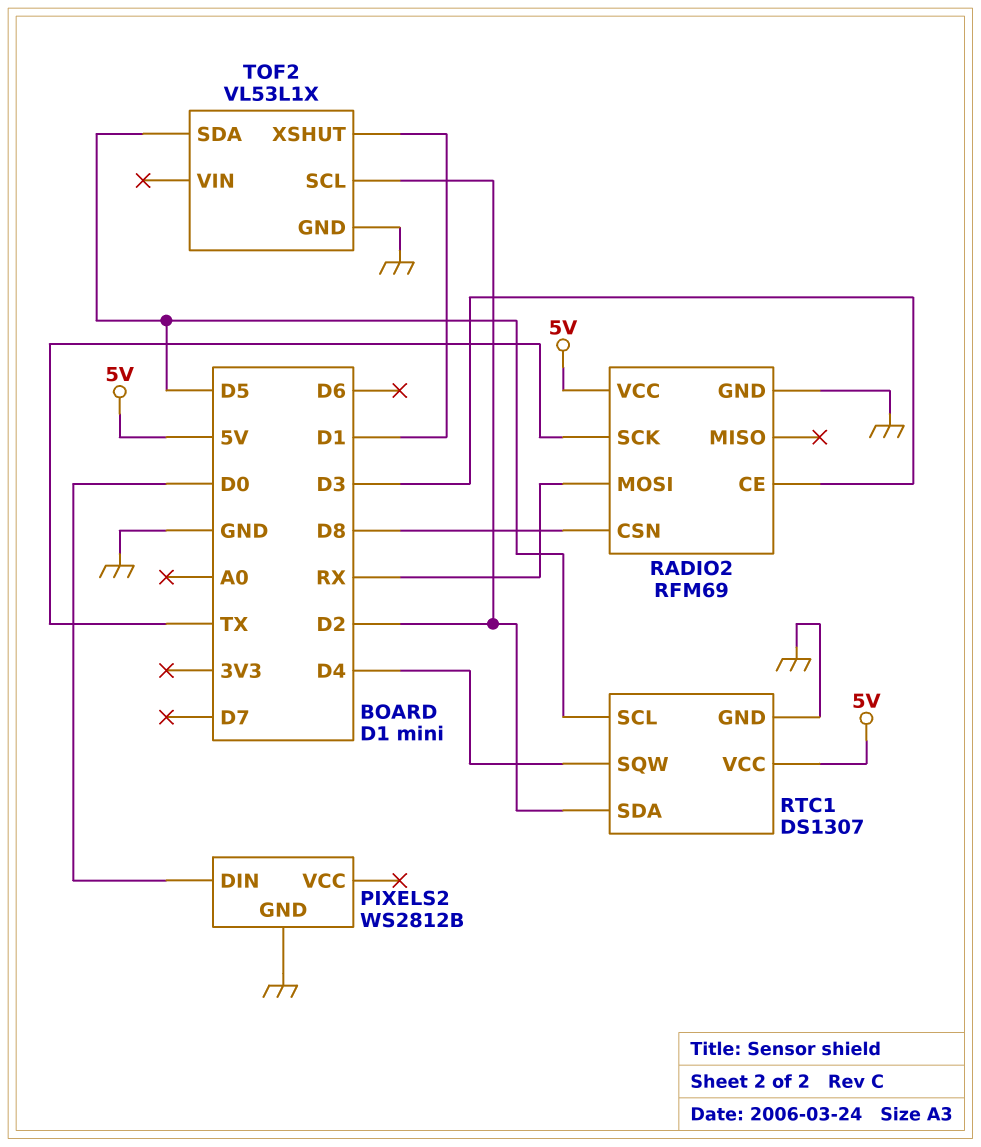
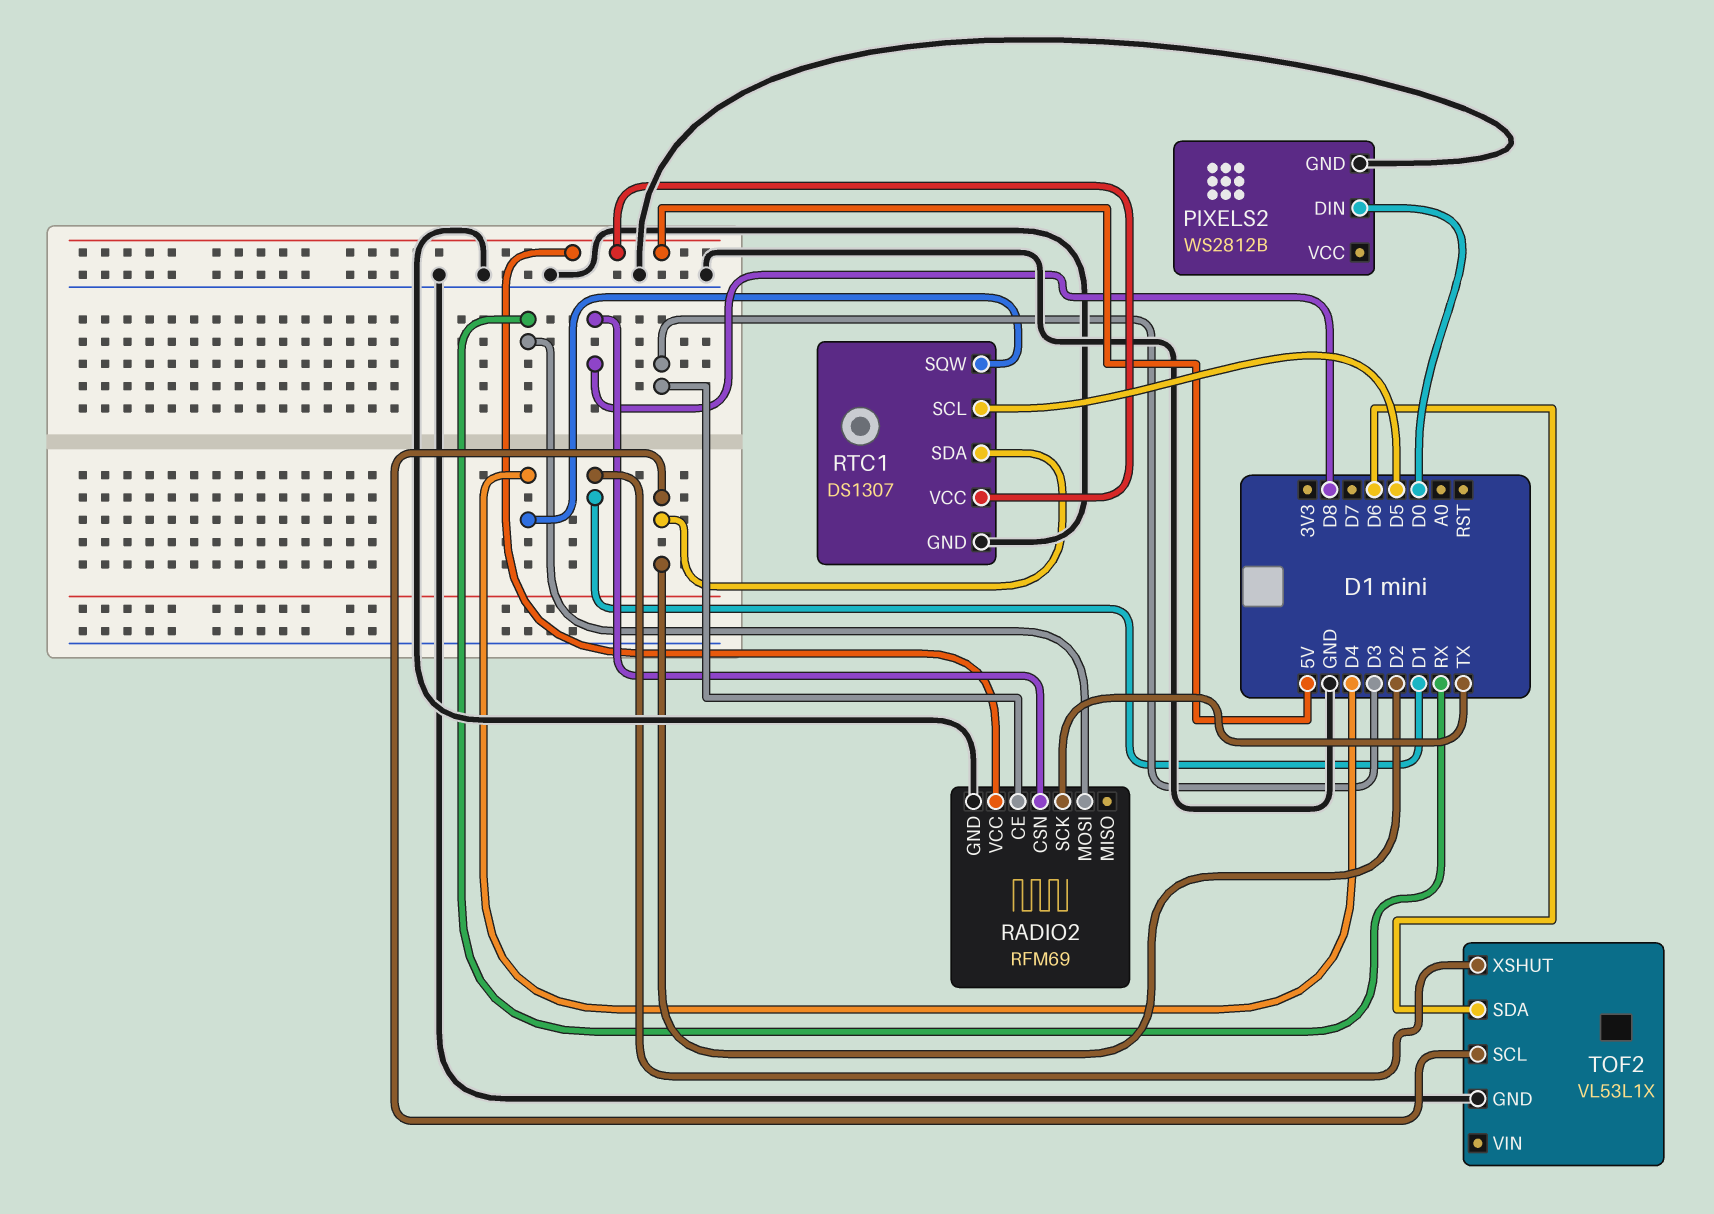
TOF2 pin SDA: D5 -> D6

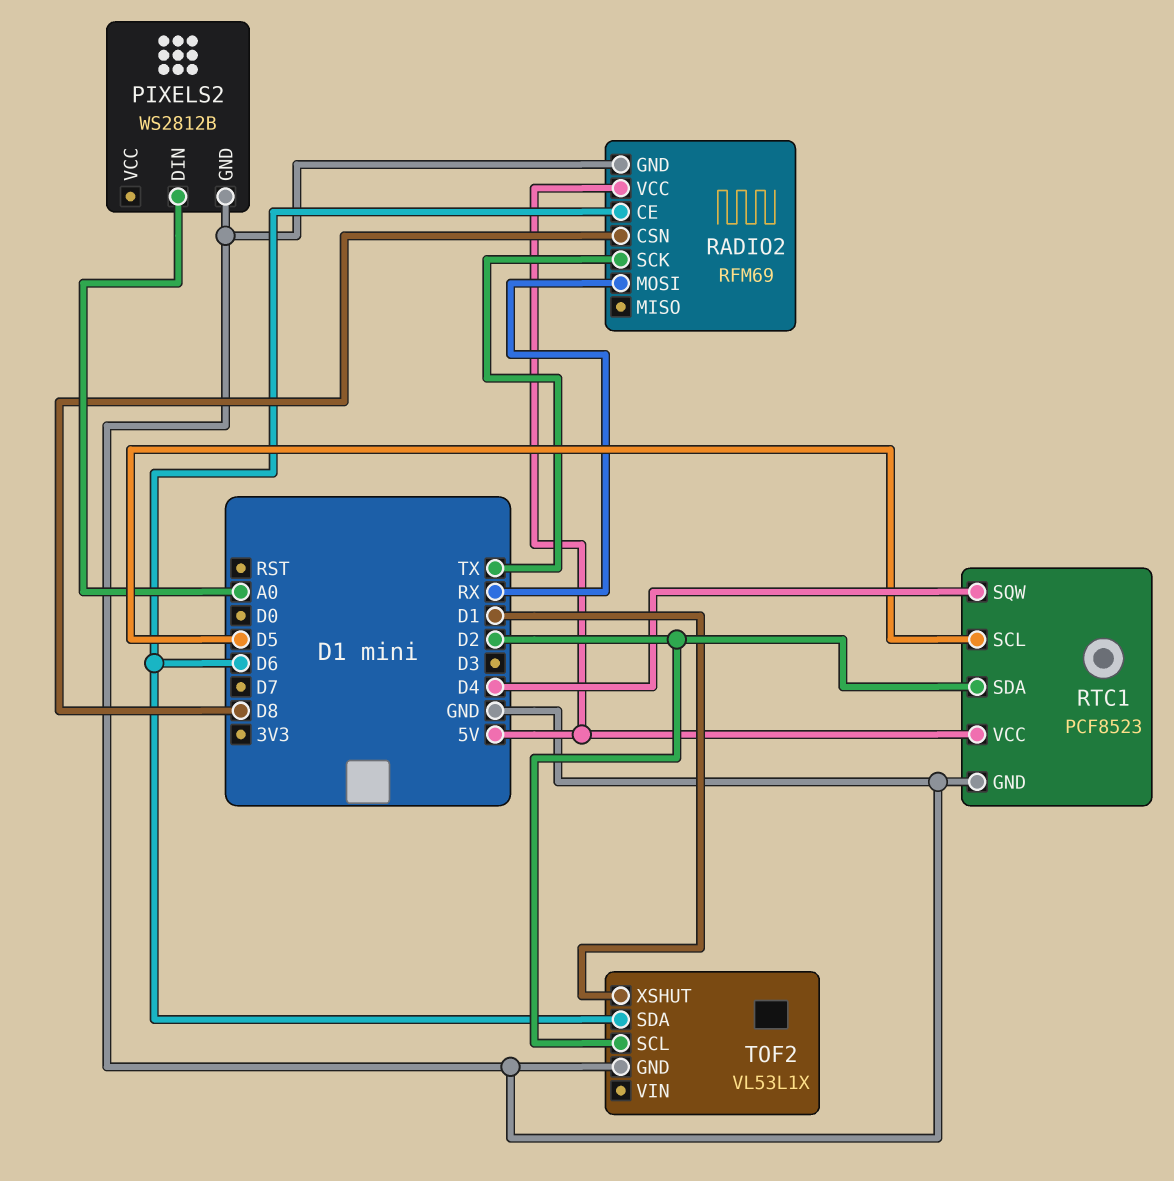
PIXELS2 pin DIN: D0 -> A0
RADIO2 pin CE: D3 -> D6
RTC1: DS1307 -> PCF8523

